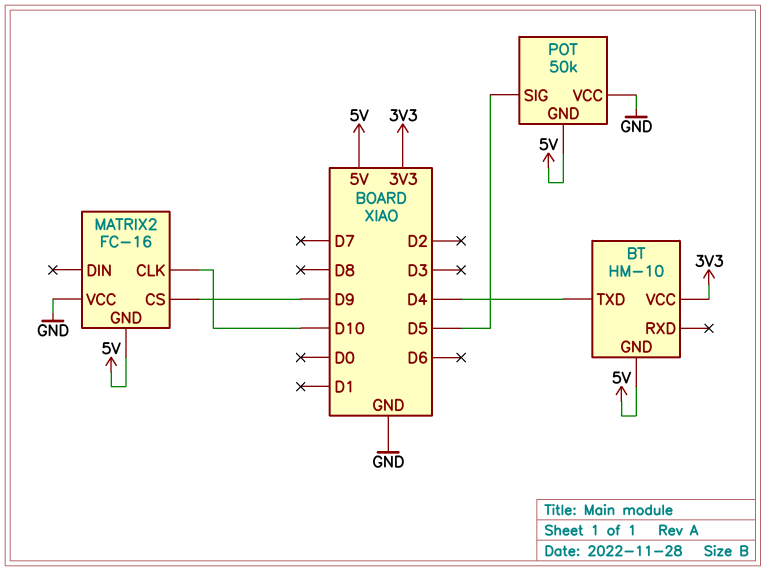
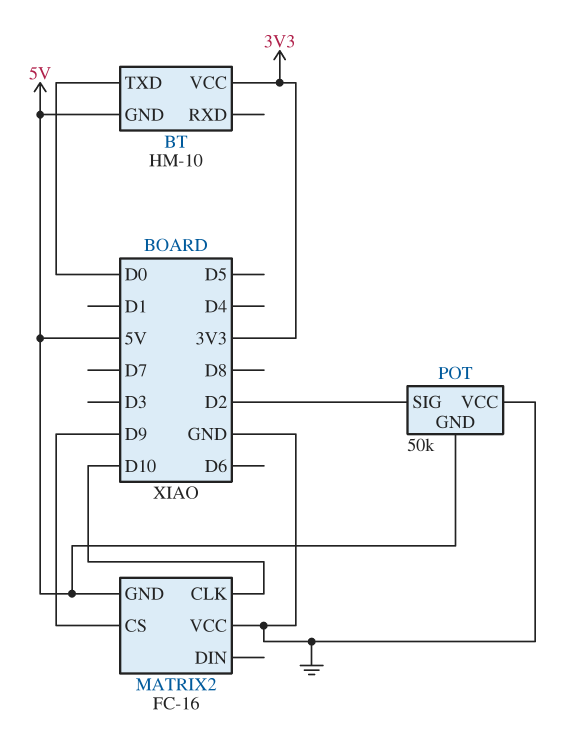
BT pin TXD: D4 -> D0
POT pin SIG: D5 -> D2

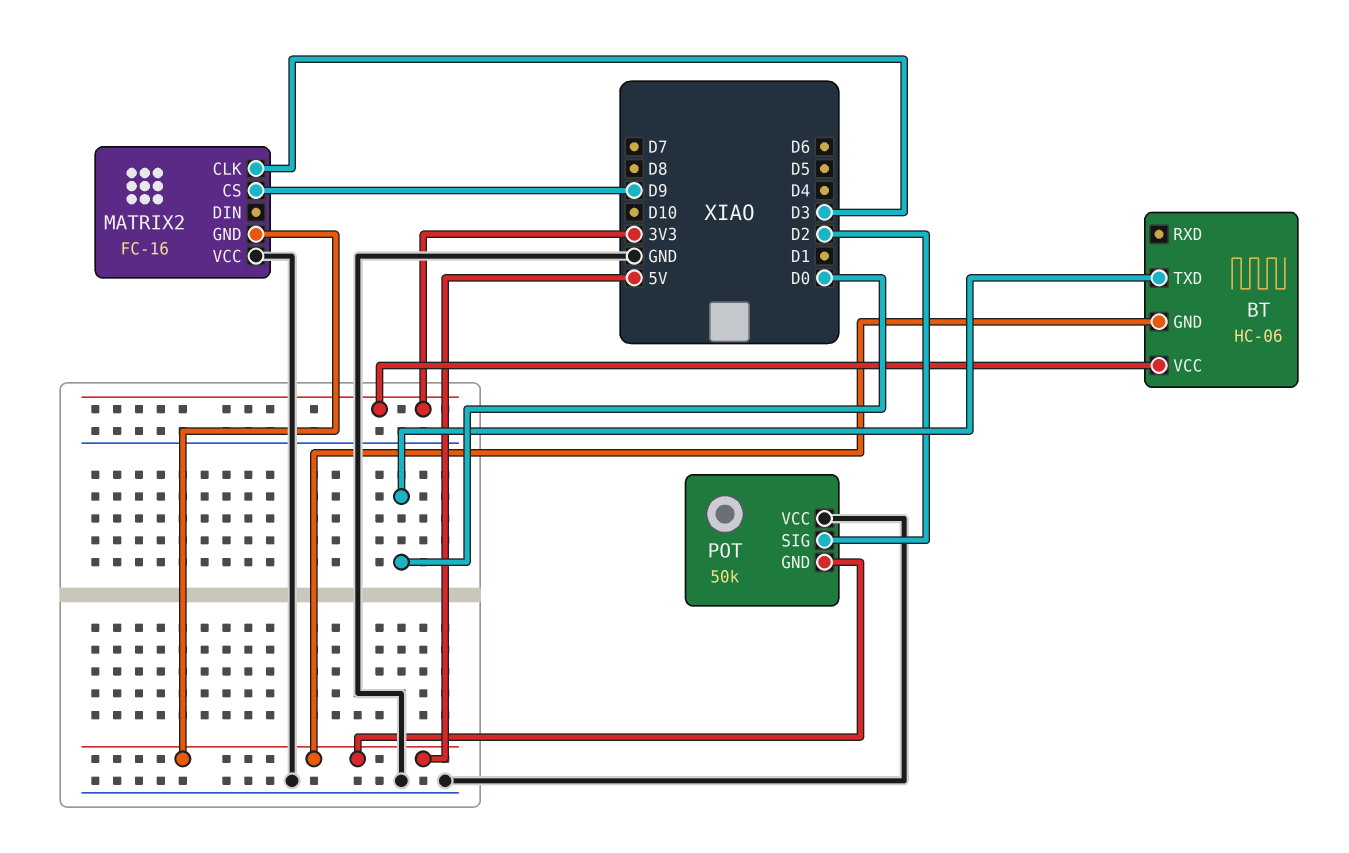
BT: HM-10 -> HC-06
MATRIX2 pin CLK: D10 -> D3

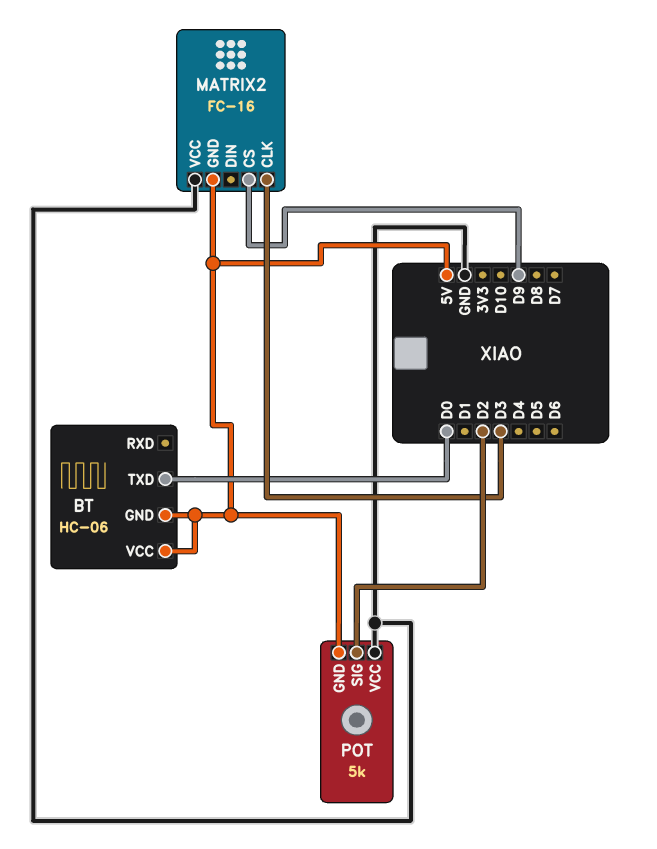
BT pin VCC: 3V3 -> 5V
POT: 50k -> 5k

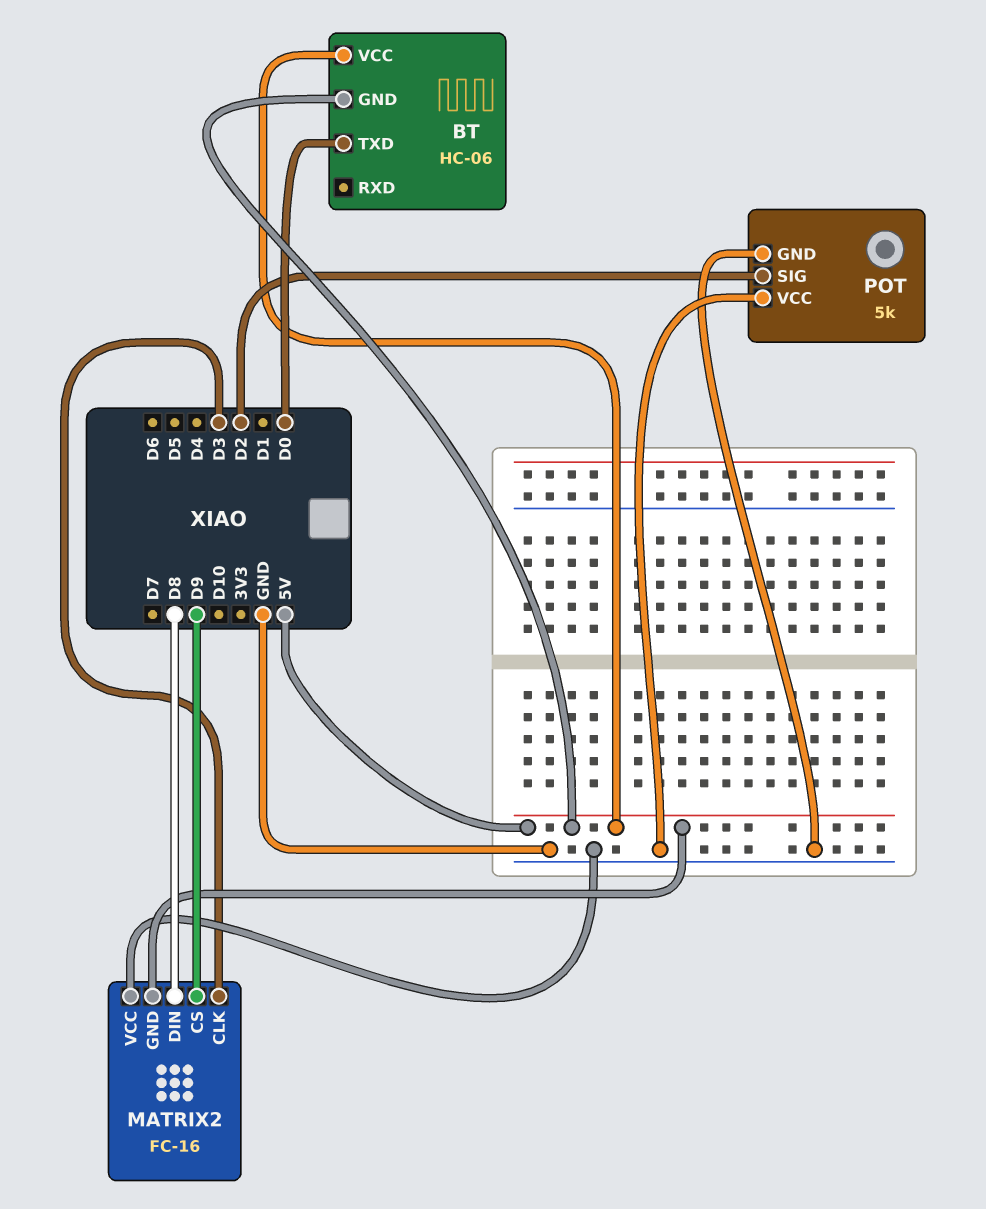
MATRIX2 pin DIN: none -> D8
POT pin GND: 5V -> GND

